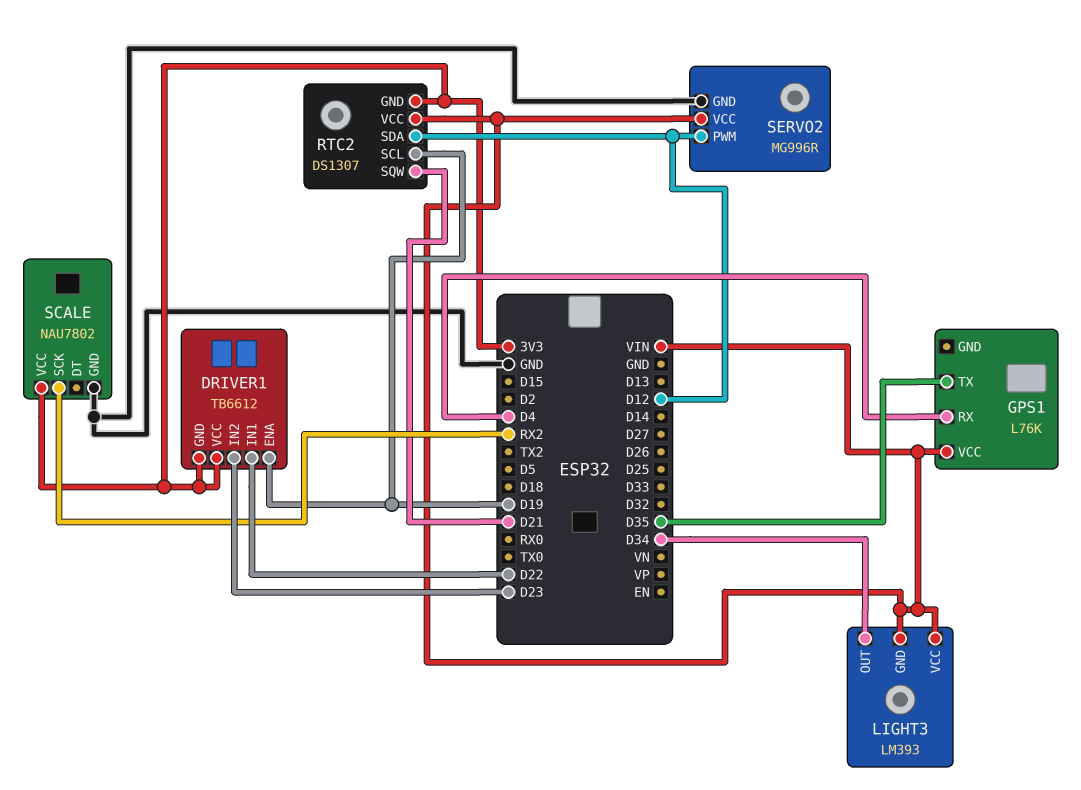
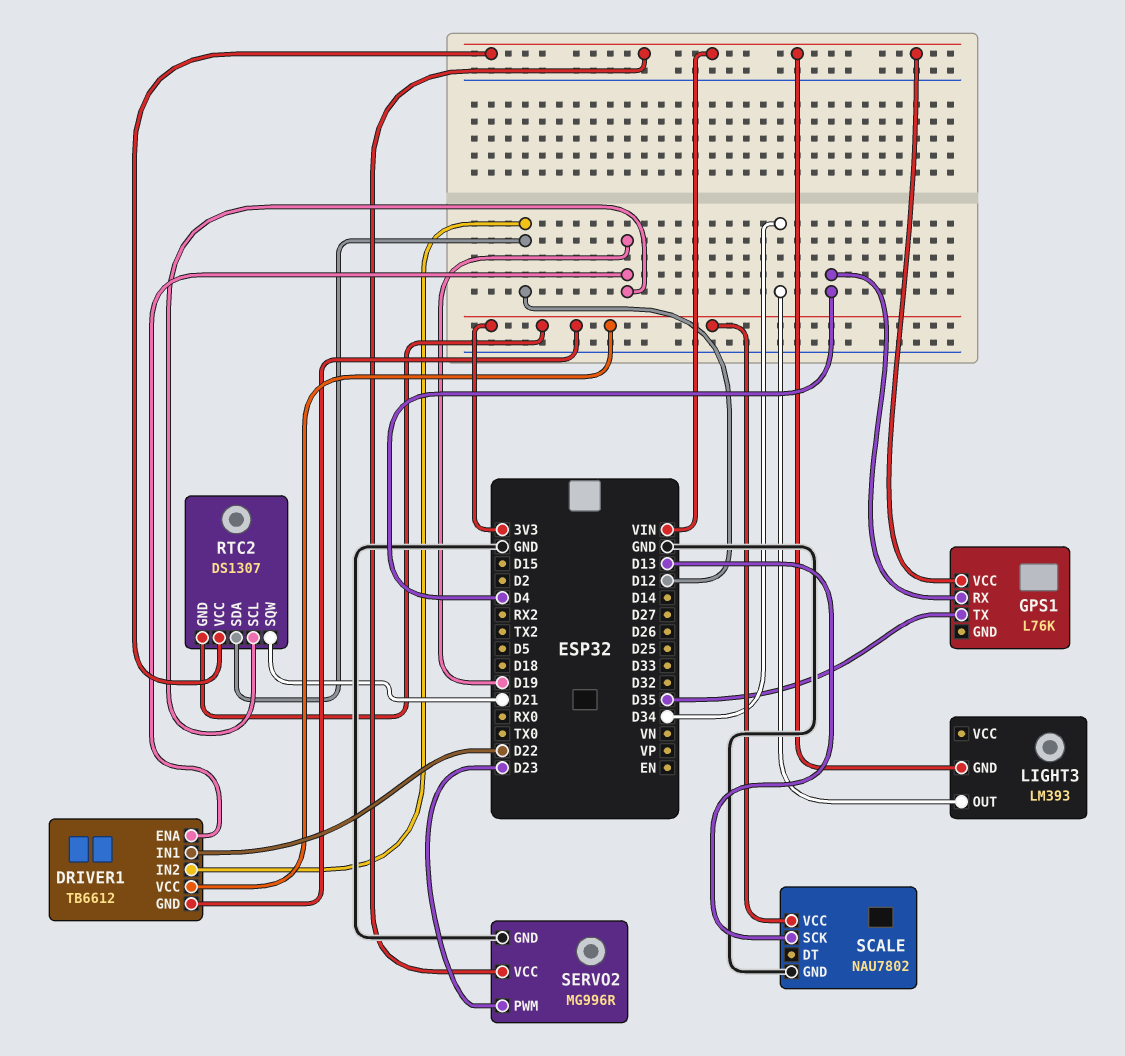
DRIVER1 pin IN2: D23 -> D12
LIGHT3 pin VCC: VIN -> none
SCALE pin SCK: RX2 -> D13
SERVO2 pin PWM: D12 -> D23

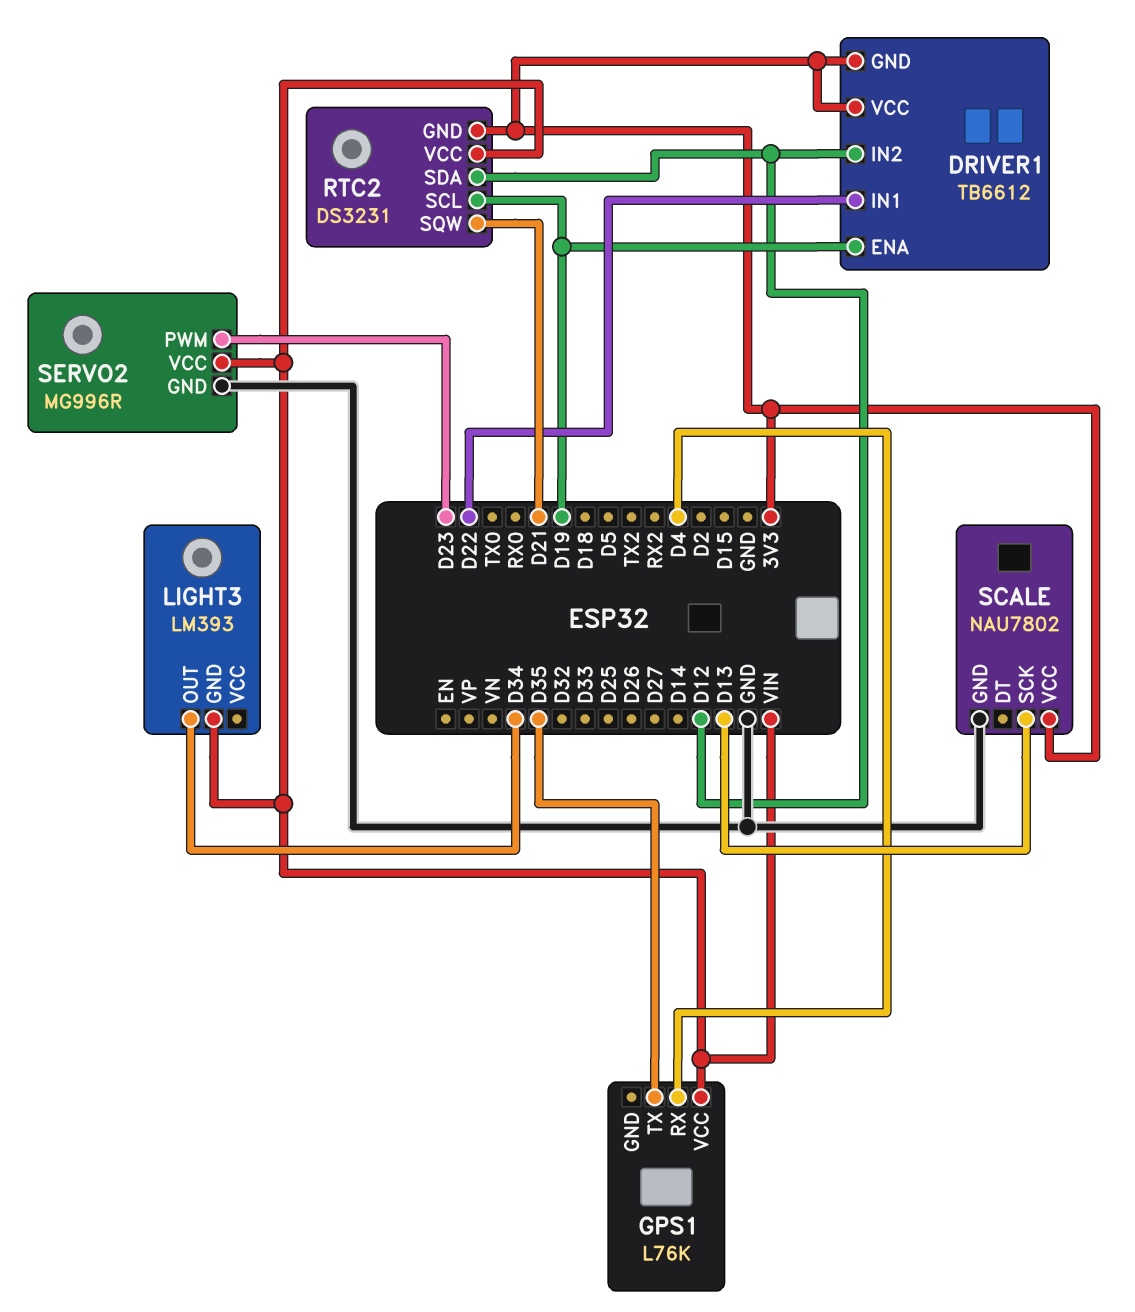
RTC2: DS1307 -> DS3231

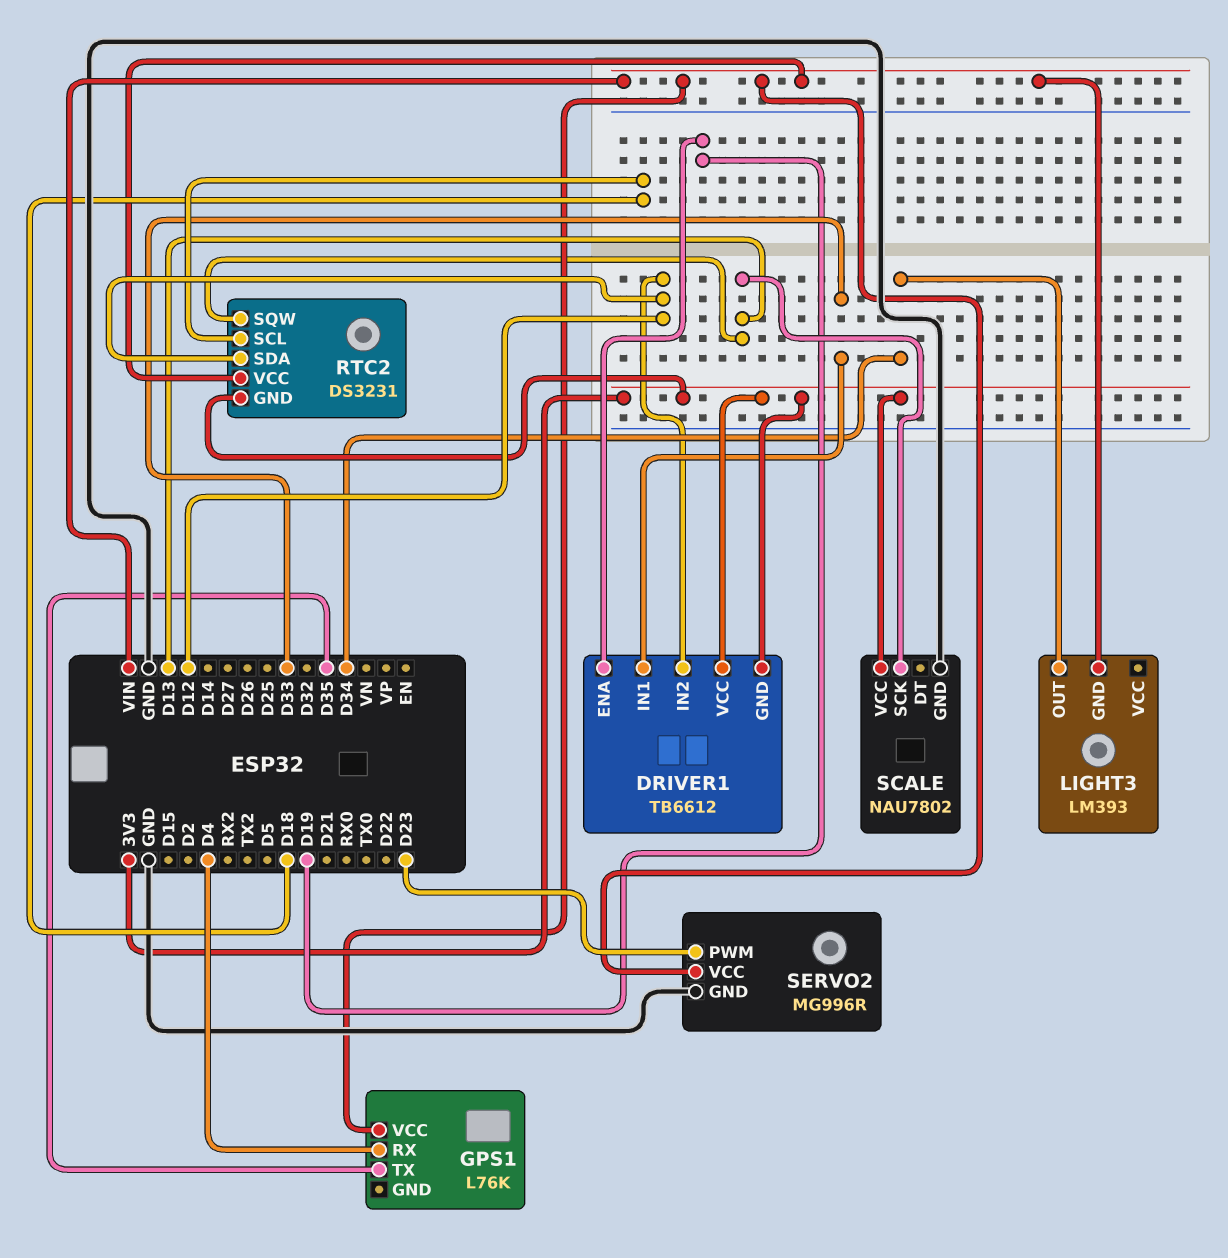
DRIVER1 pin IN1: D22 -> D33
RTC2 pin SCL: D19 -> D18
RTC2 pin SQW: D21 -> D13

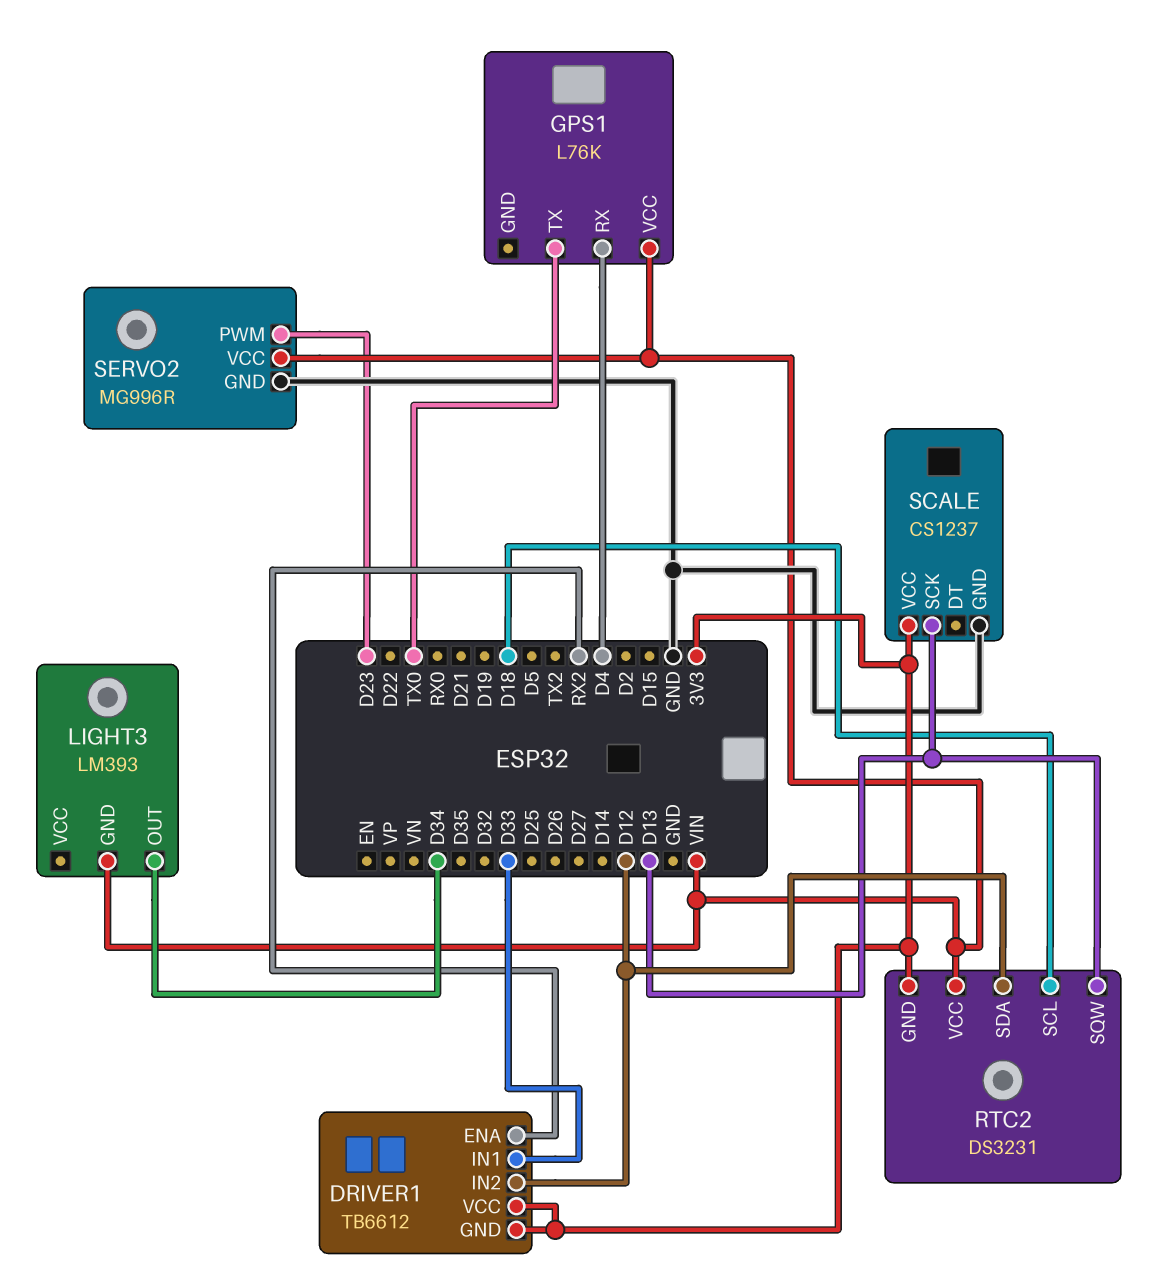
DRIVER1 pin ENA: D19 -> RX2
GPS1 pin TX: D35 -> TX0
SCALE: NAU7802 -> CS1237

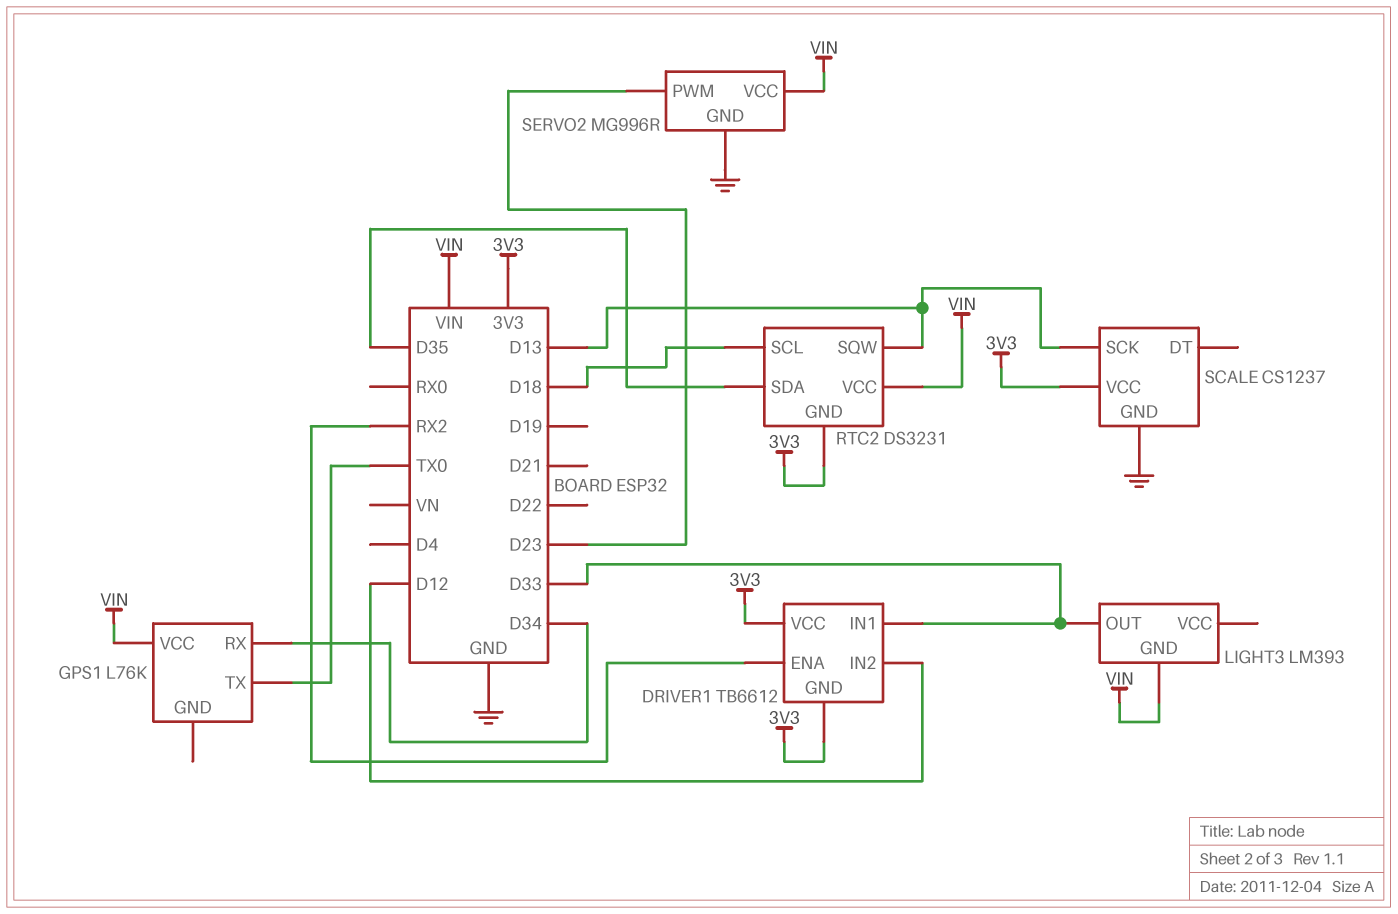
GPS1 pin RX: D4 -> D34
LIGHT3 pin OUT: D34 -> D33
RTC2 pin SDA: D12 -> D35

